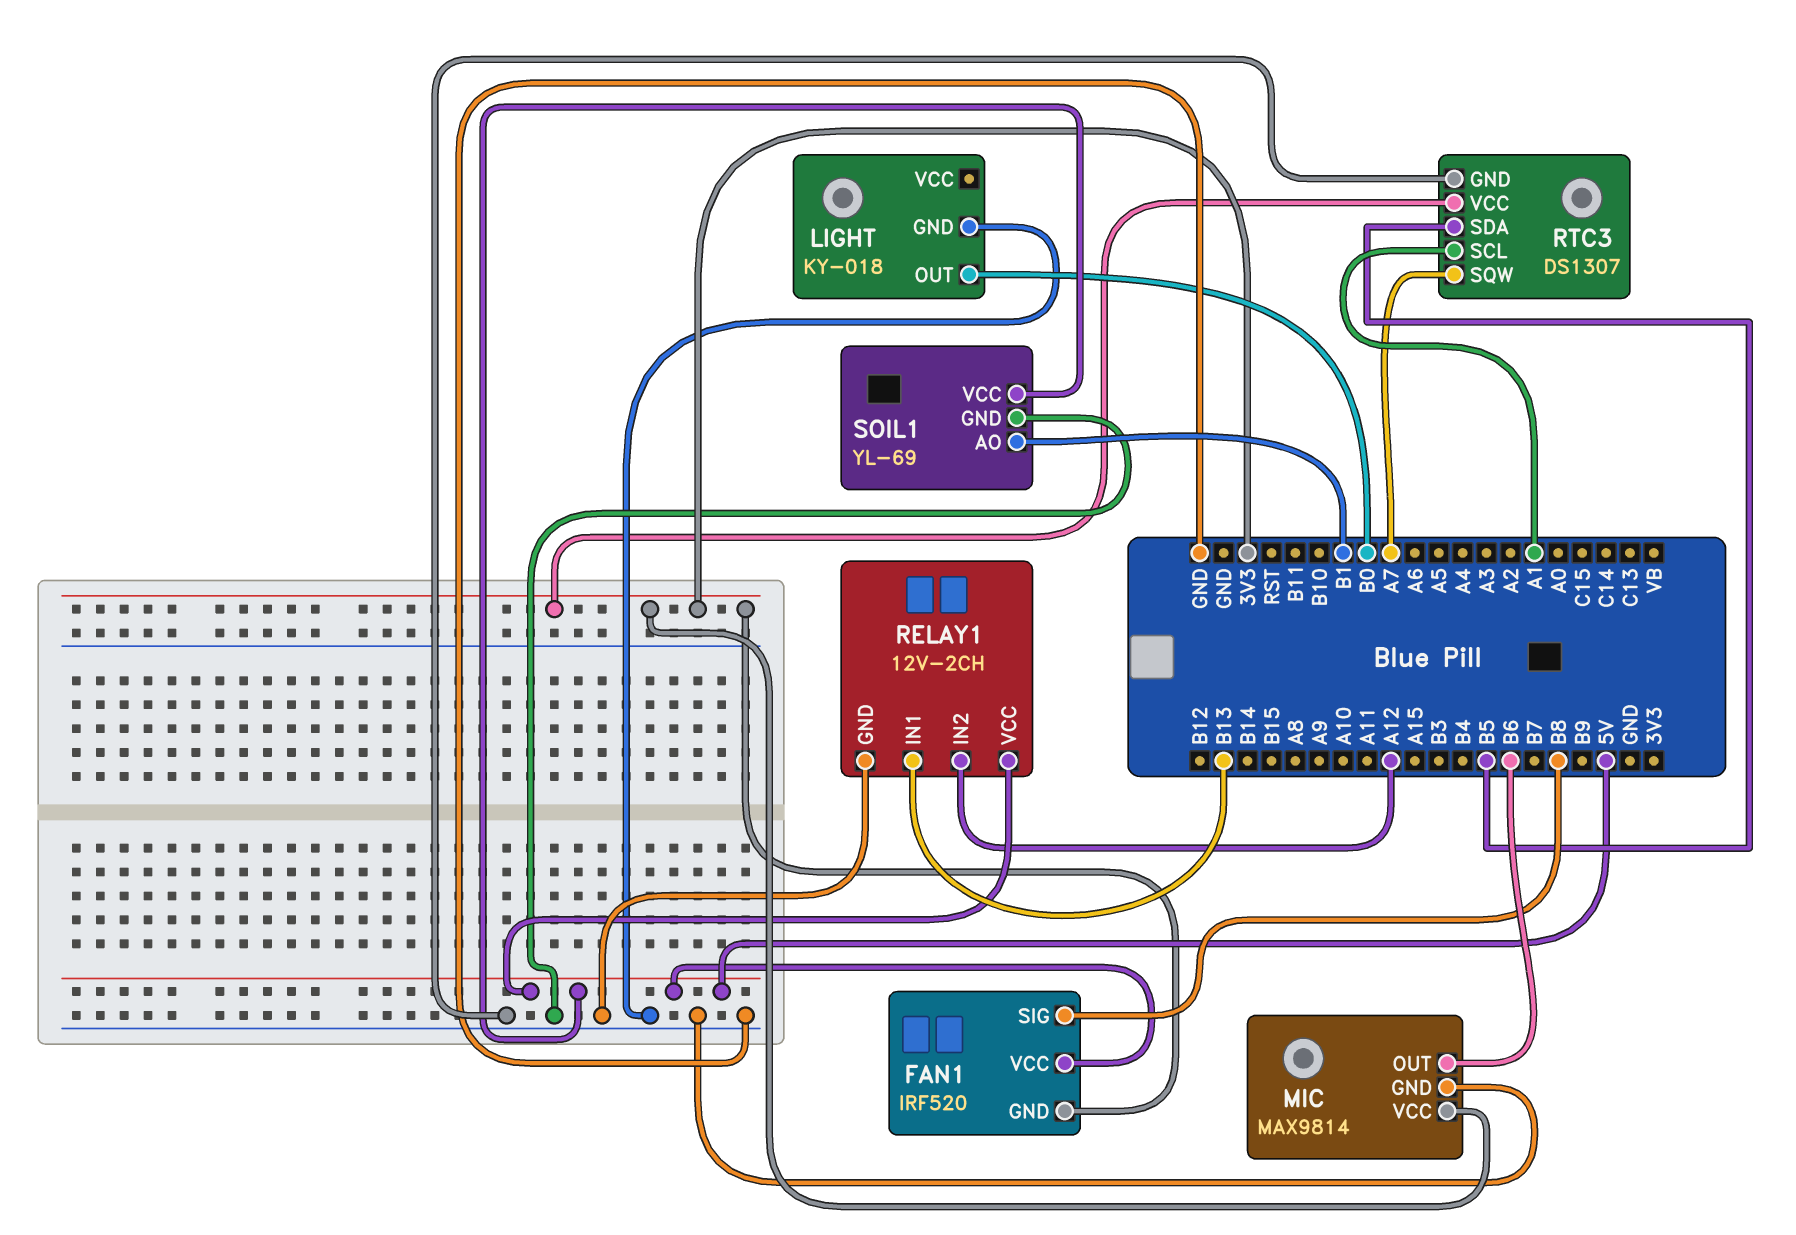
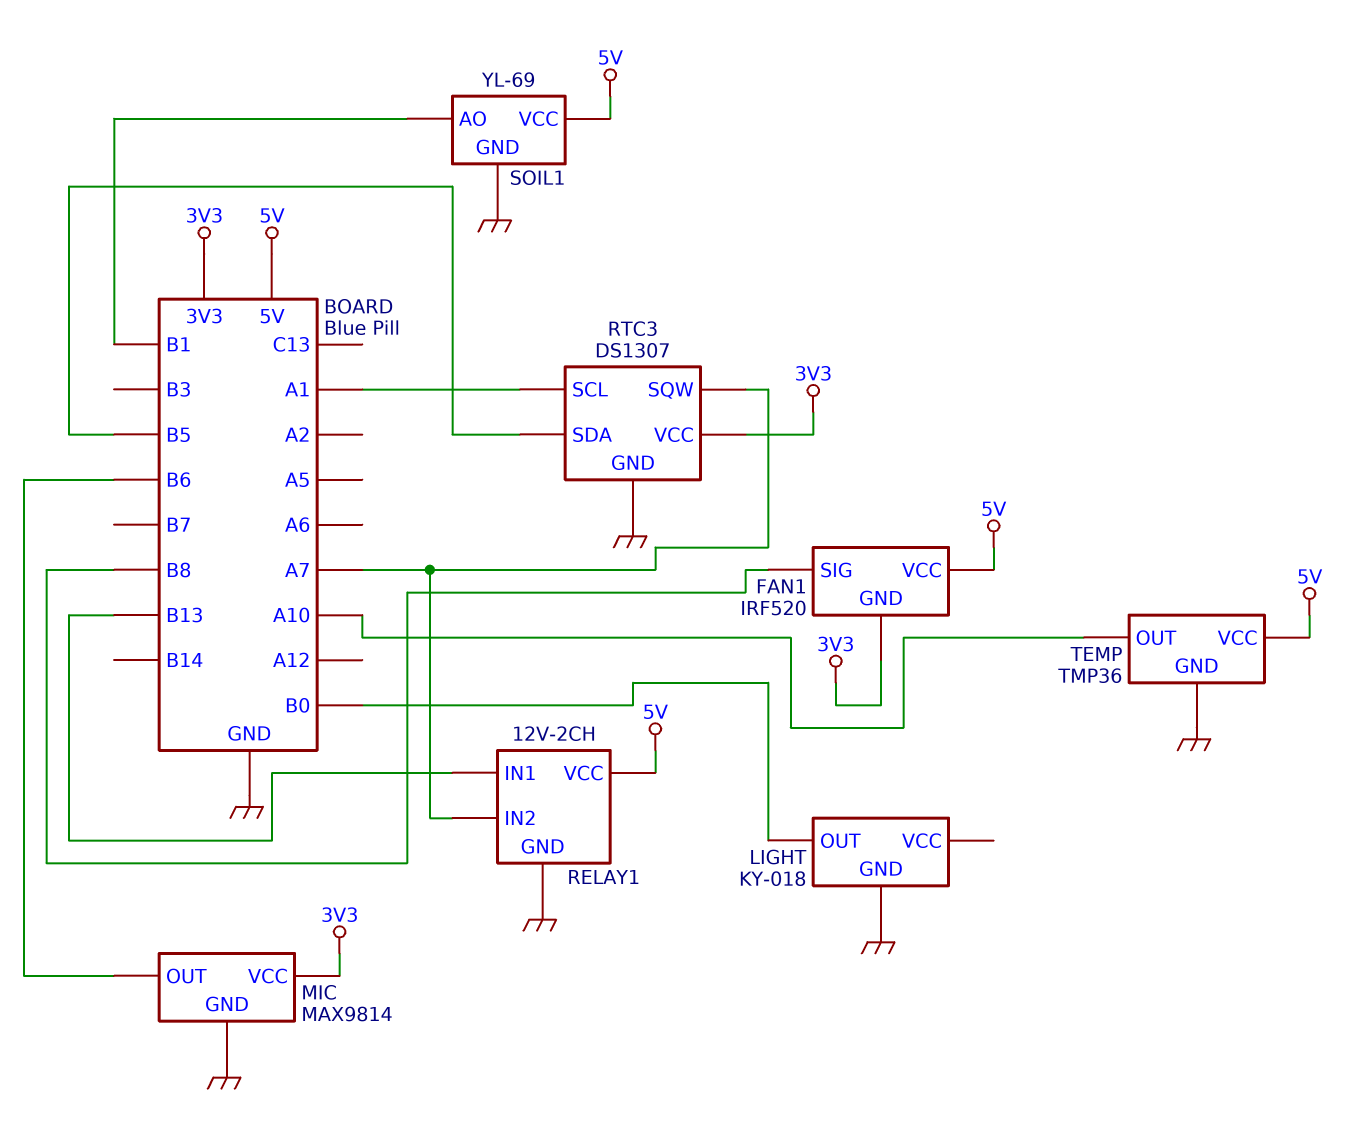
RELAY1 pin IN2: A12 -> A7
TEMP: none -> TMP36
TEMP pin GND: none -> GND
TEMP pin OUT: none -> A10
TEMP pin VCC: none -> 5V

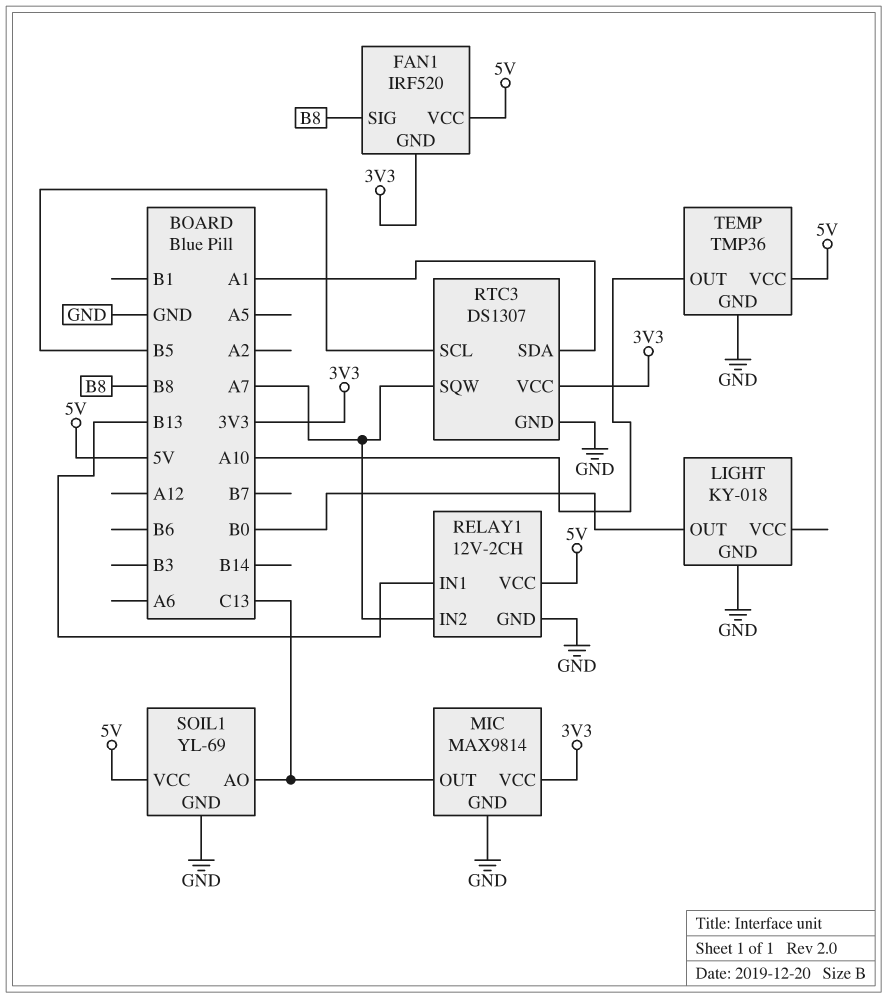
MIC pin OUT: B6 -> C13
RTC3 pin SCL: A1 -> B5
RTC3 pin SDA: B5 -> A1
SOIL1 pin AO: B1 -> C13

